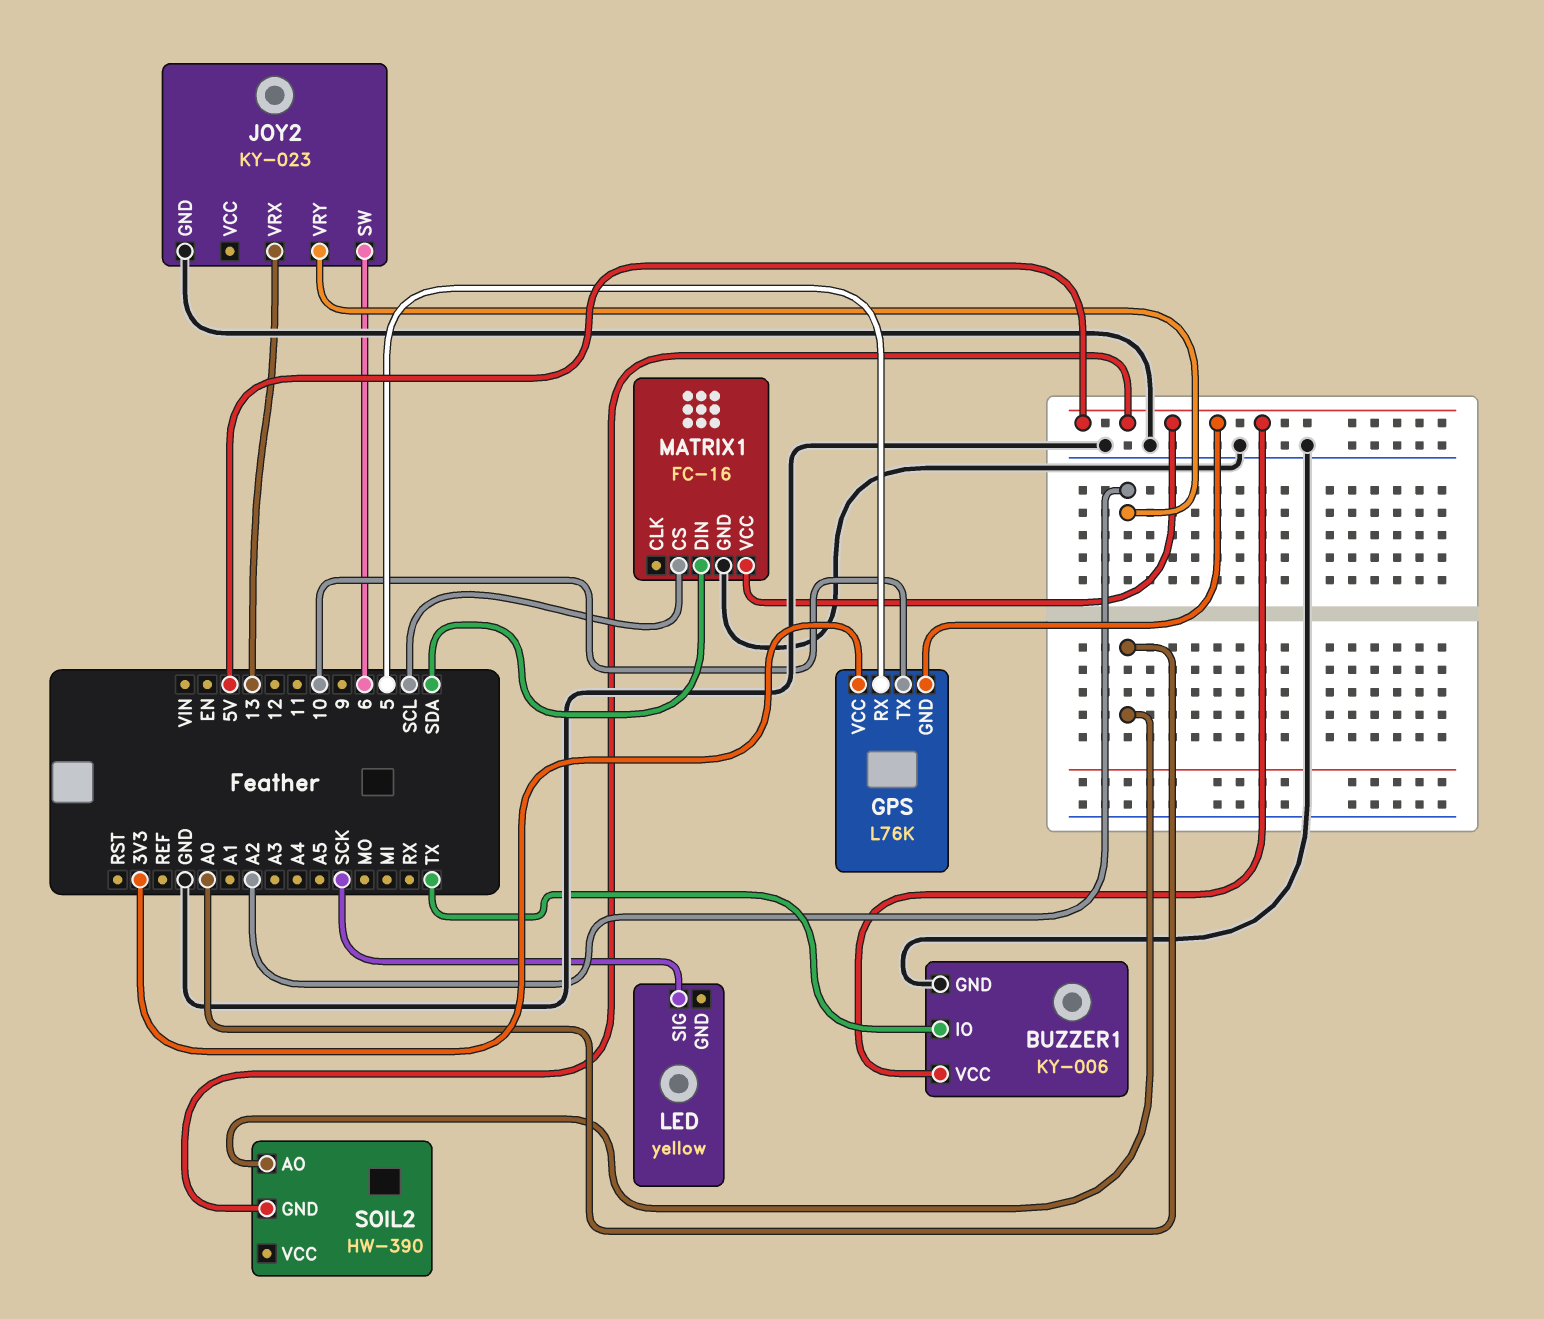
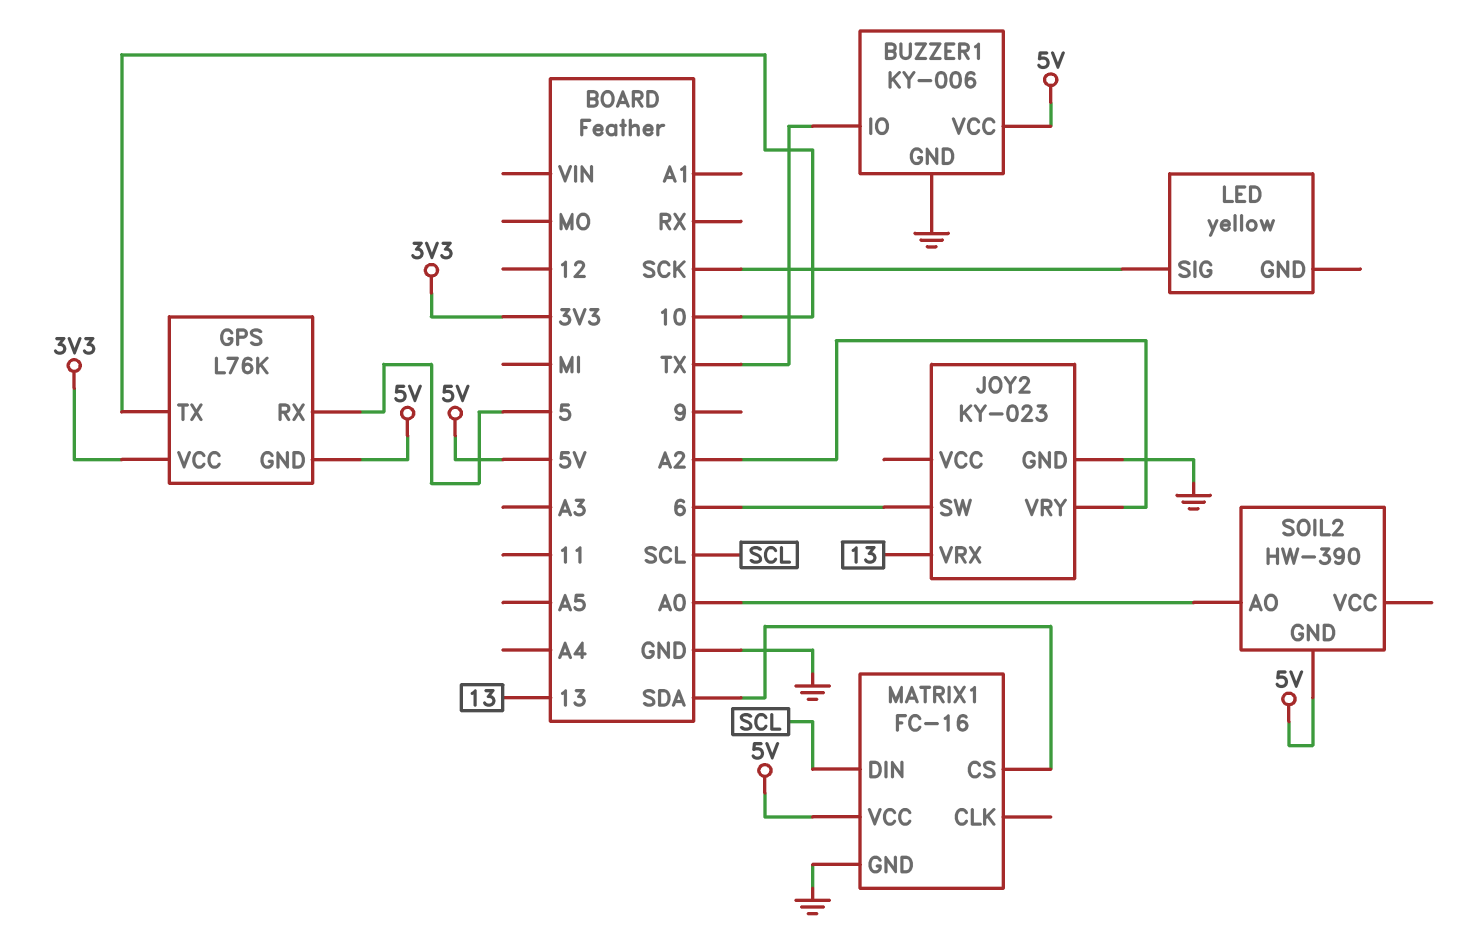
MATRIX1 pin CS: SCL -> SDA
MATRIX1 pin DIN: SDA -> SCL

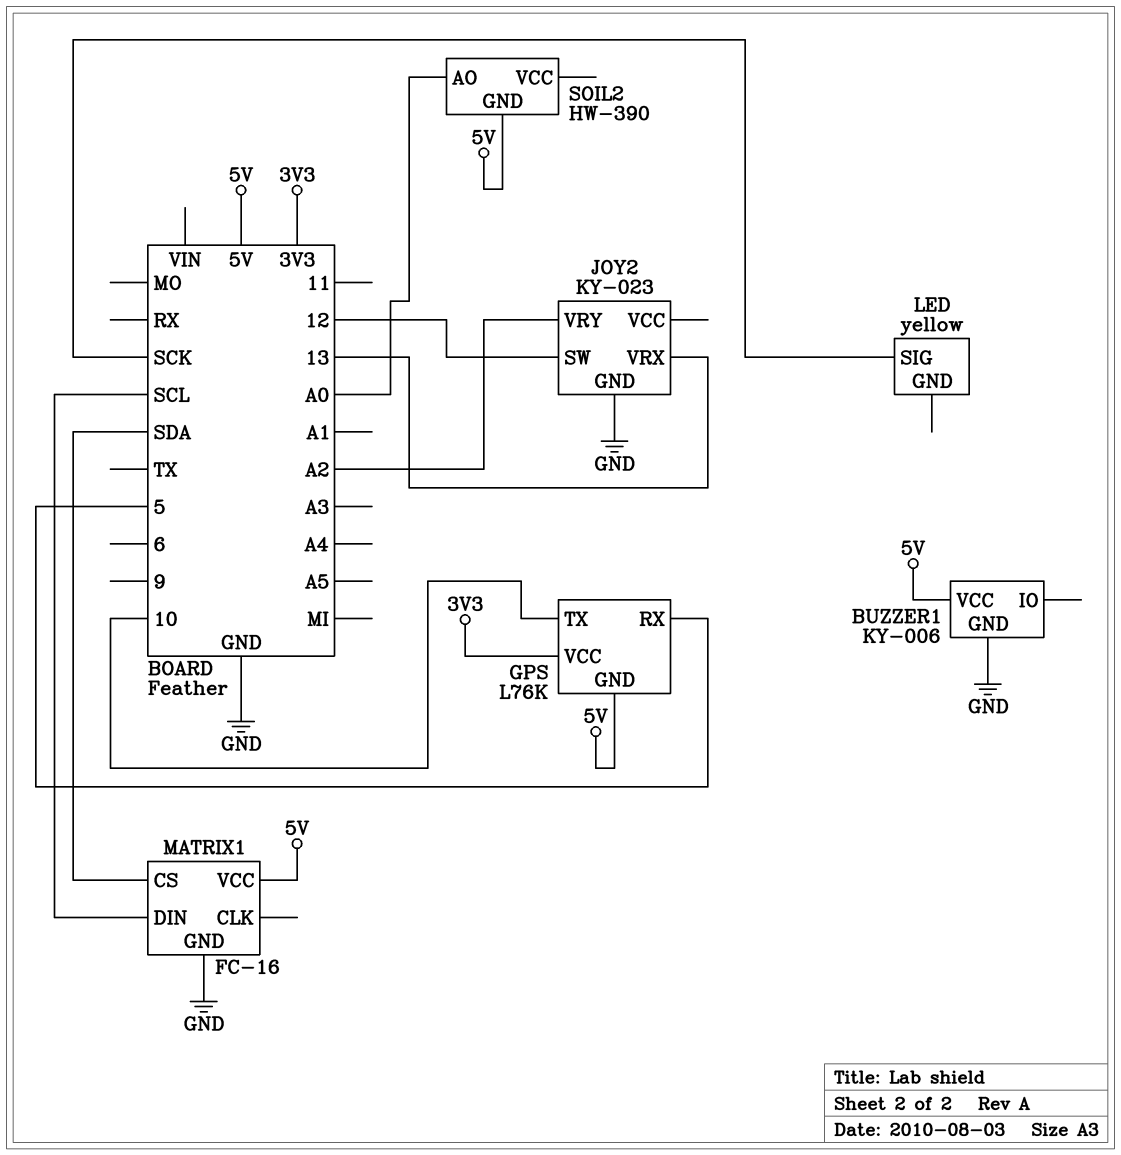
BUZZER1 pin IO: TX -> none
JOY2 pin SW: 6 -> 12

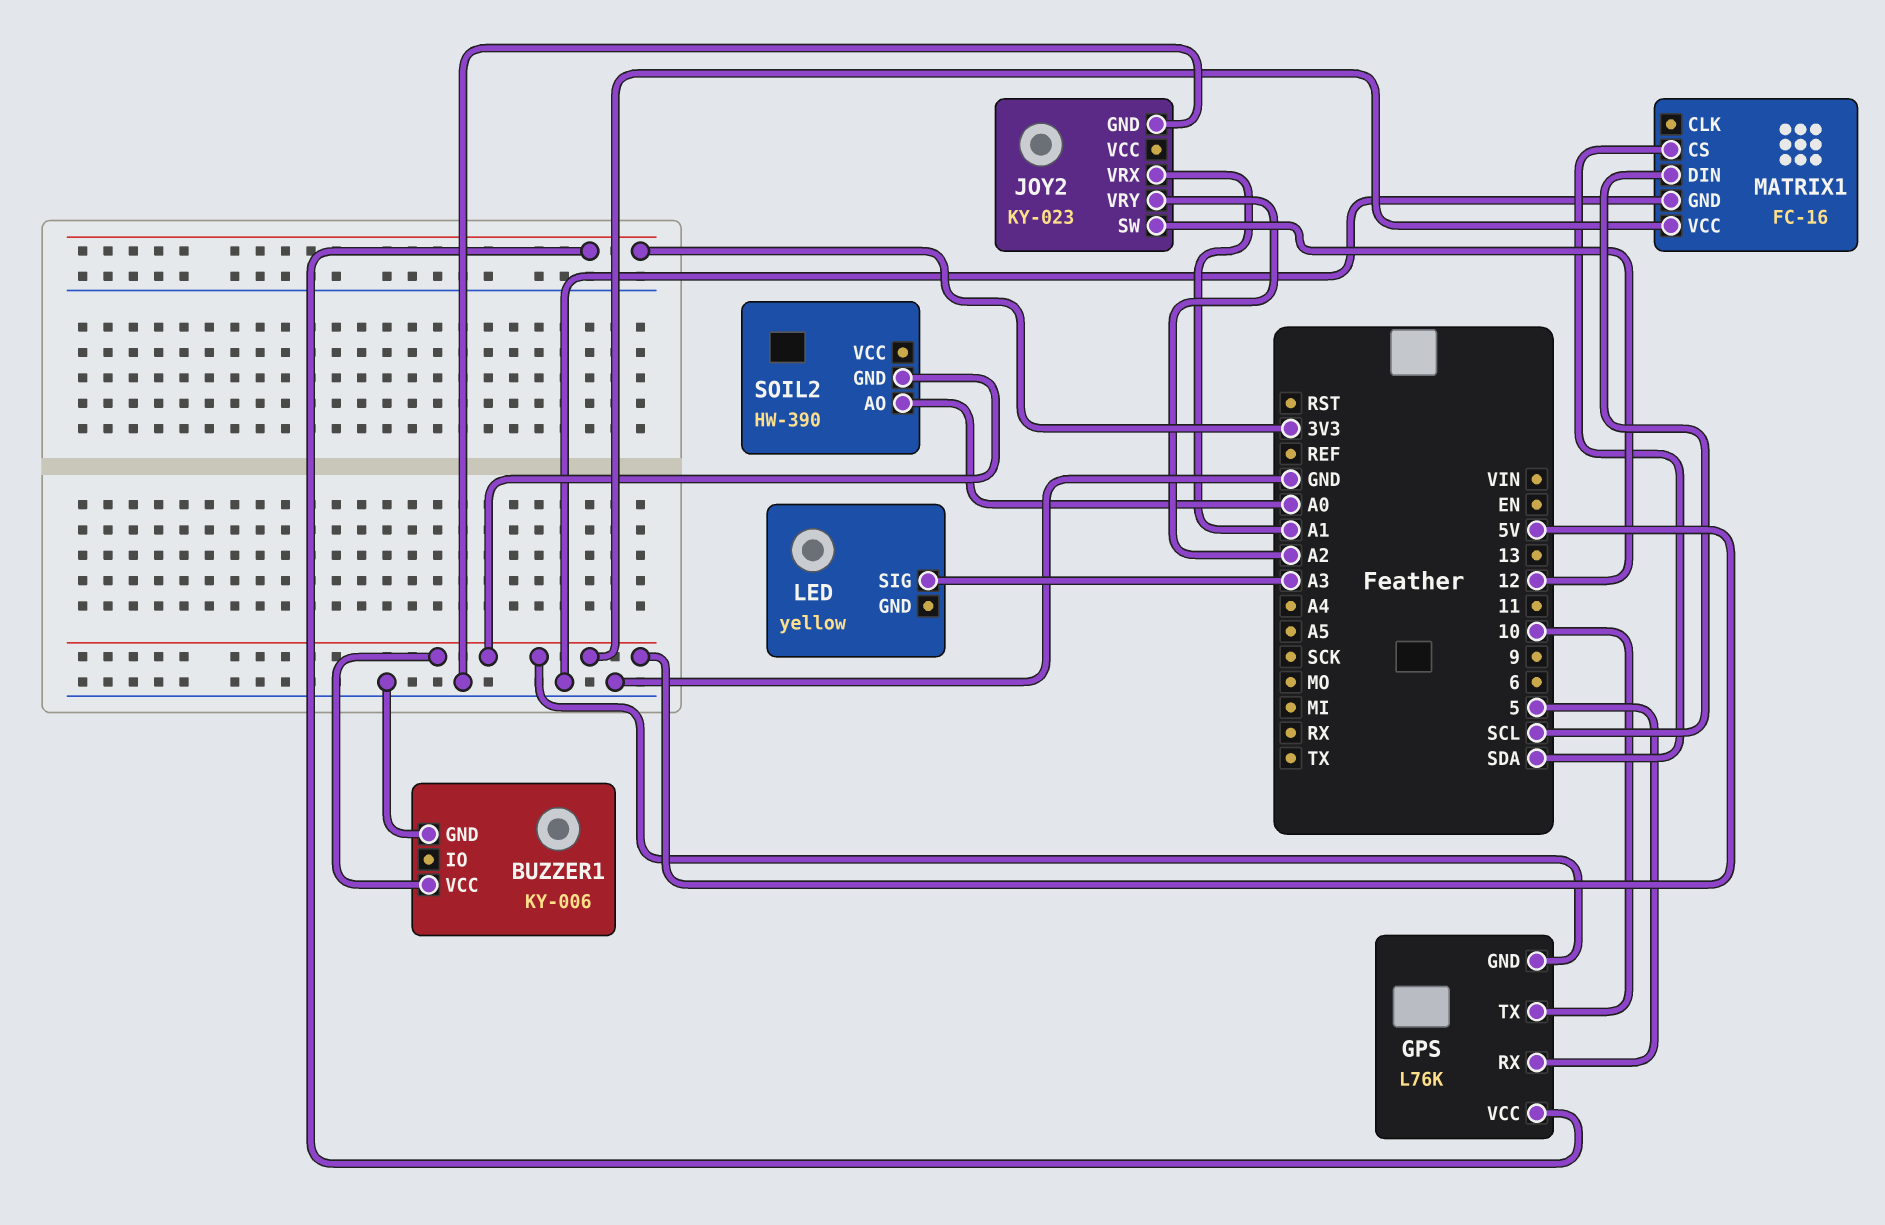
JOY2 pin VRX: 13 -> A1
LED pin SIG: SCK -> A3

